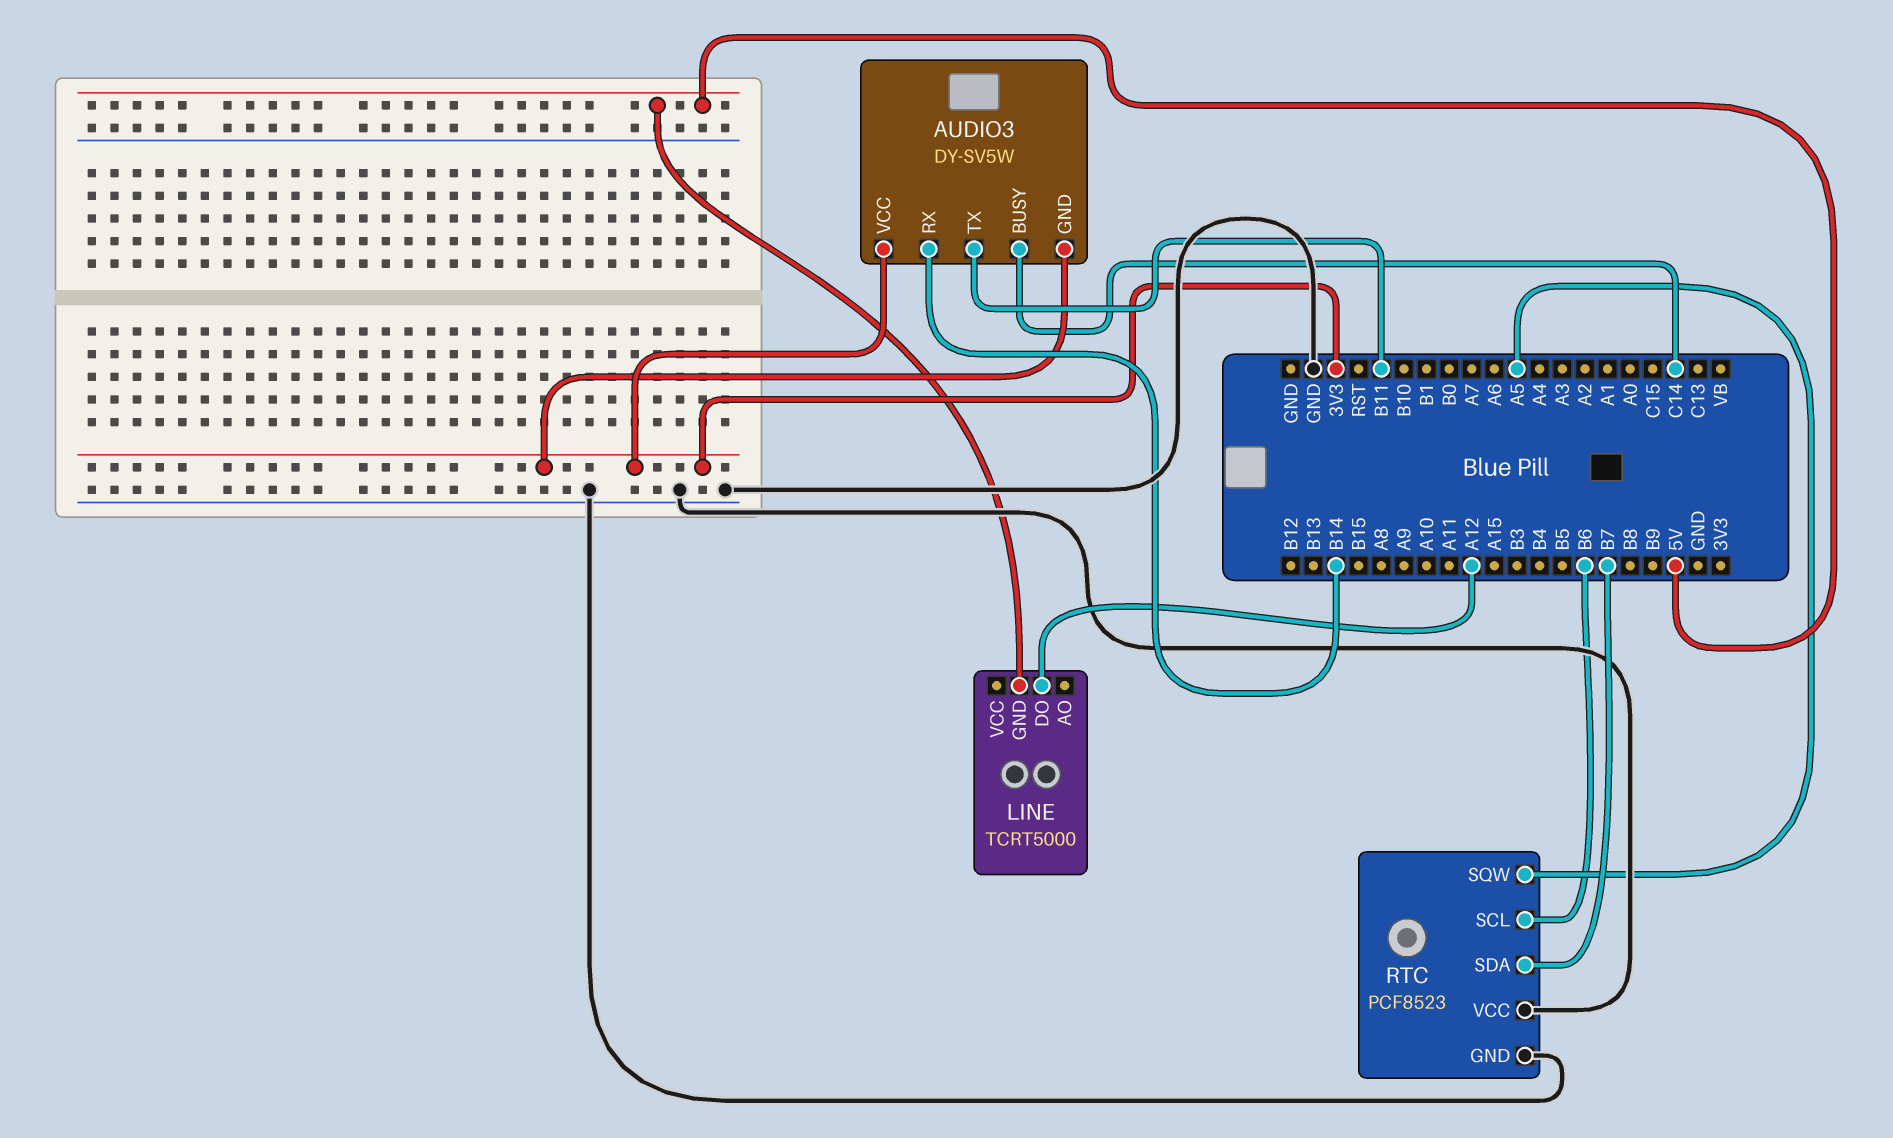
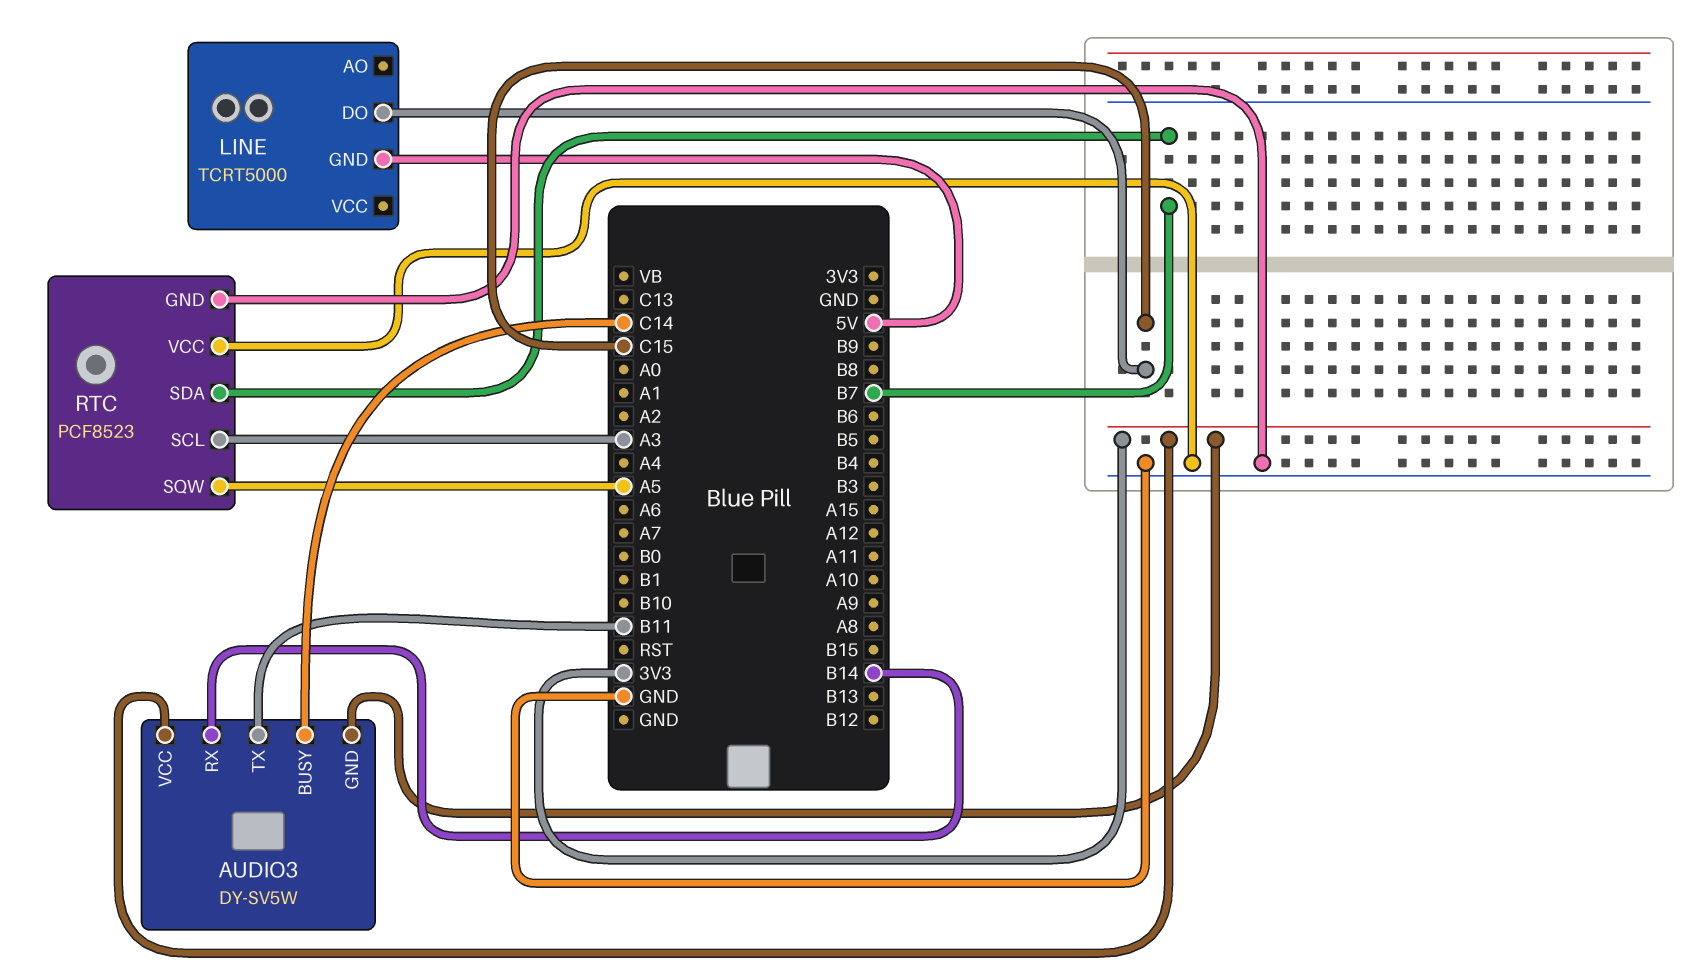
LINE pin DO: A12 -> C15
RTC pin SCL: B6 -> A3

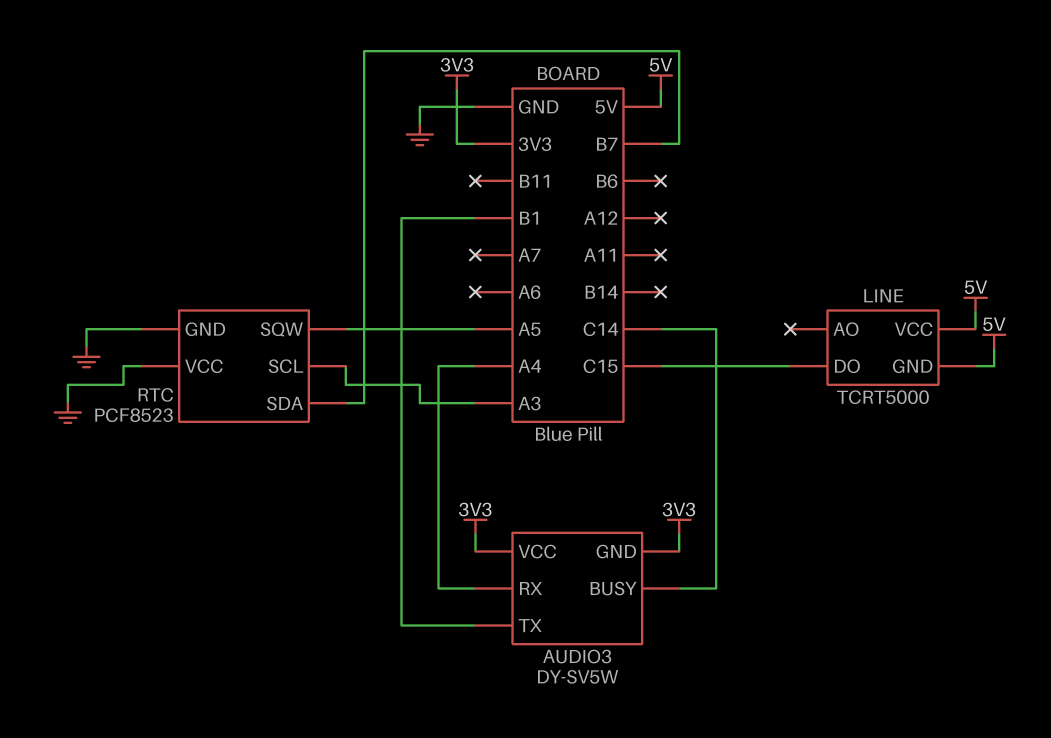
AUDIO3 pin RX: B14 -> A4
AUDIO3 pin TX: B11 -> B1
LINE pin VCC: none -> 5V

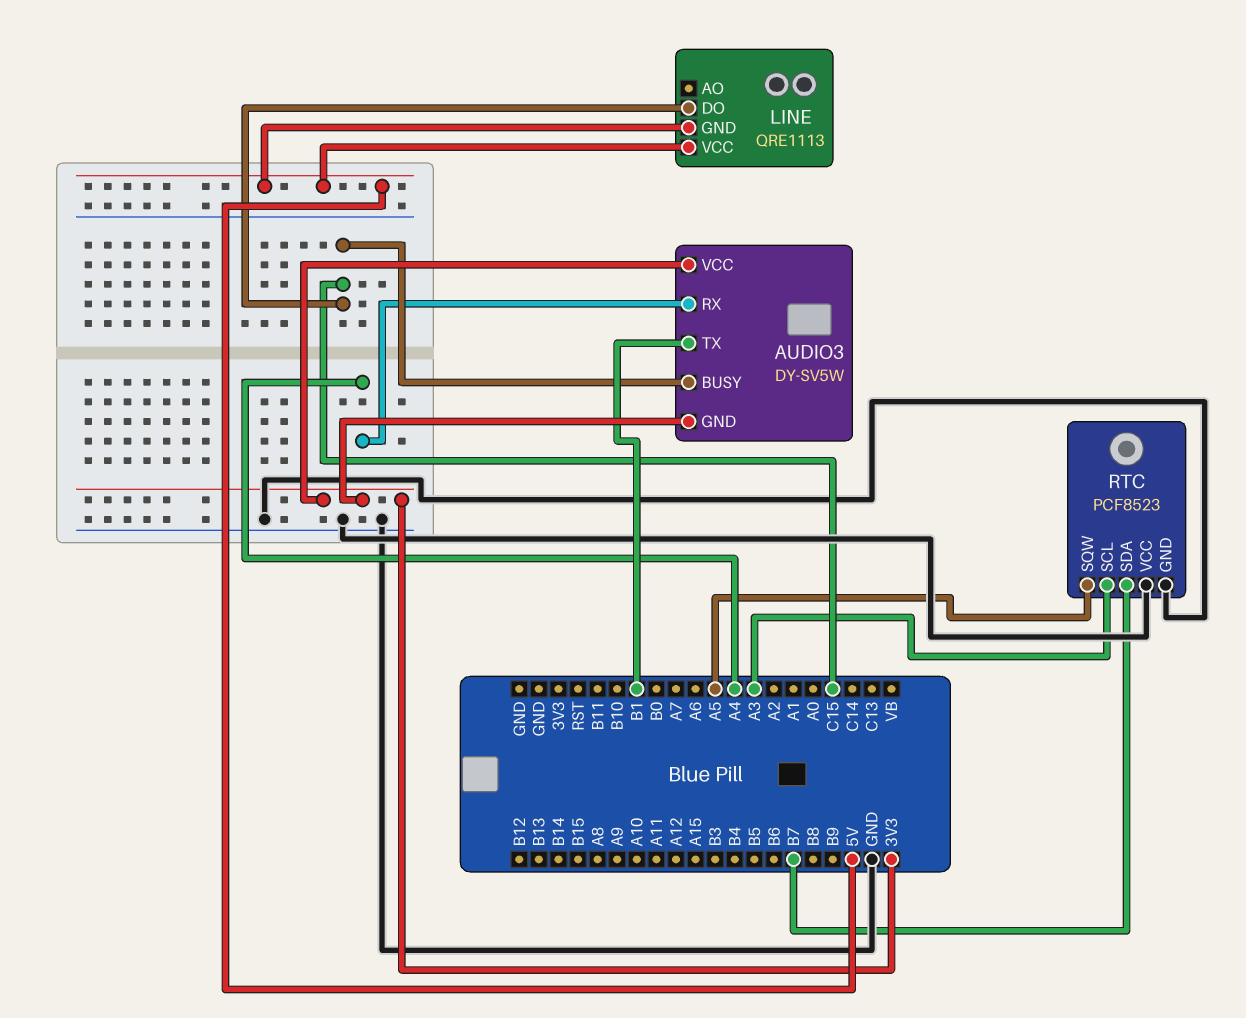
AUDIO3 pin BUSY: C14 -> C15
LINE: TCRT5000 -> QRE1113

